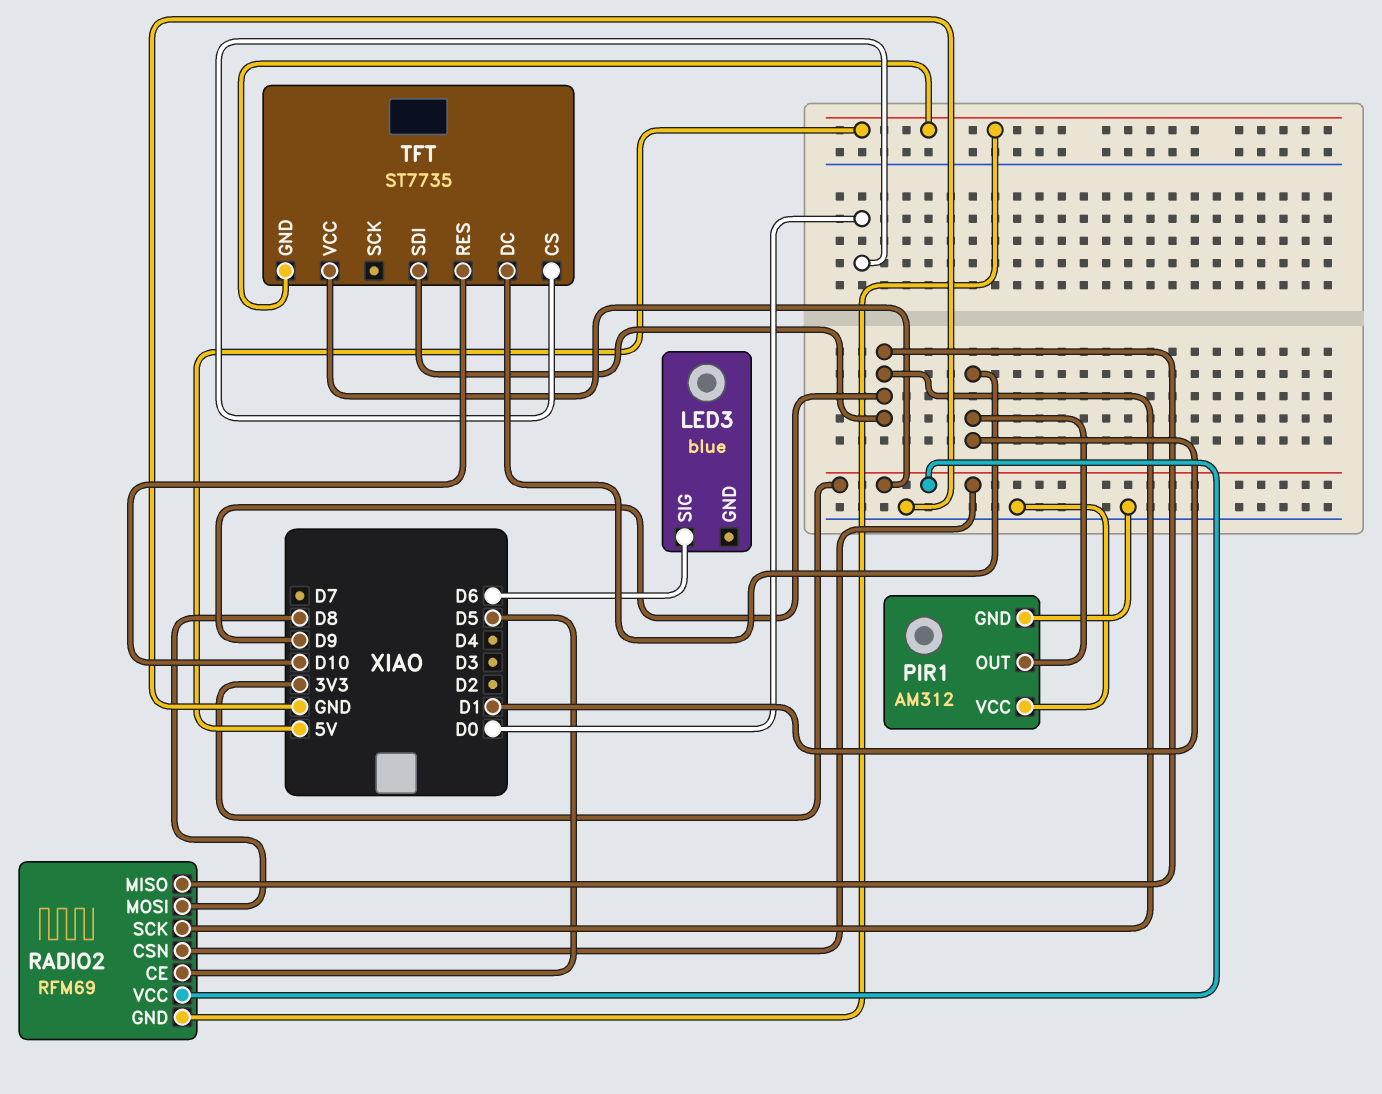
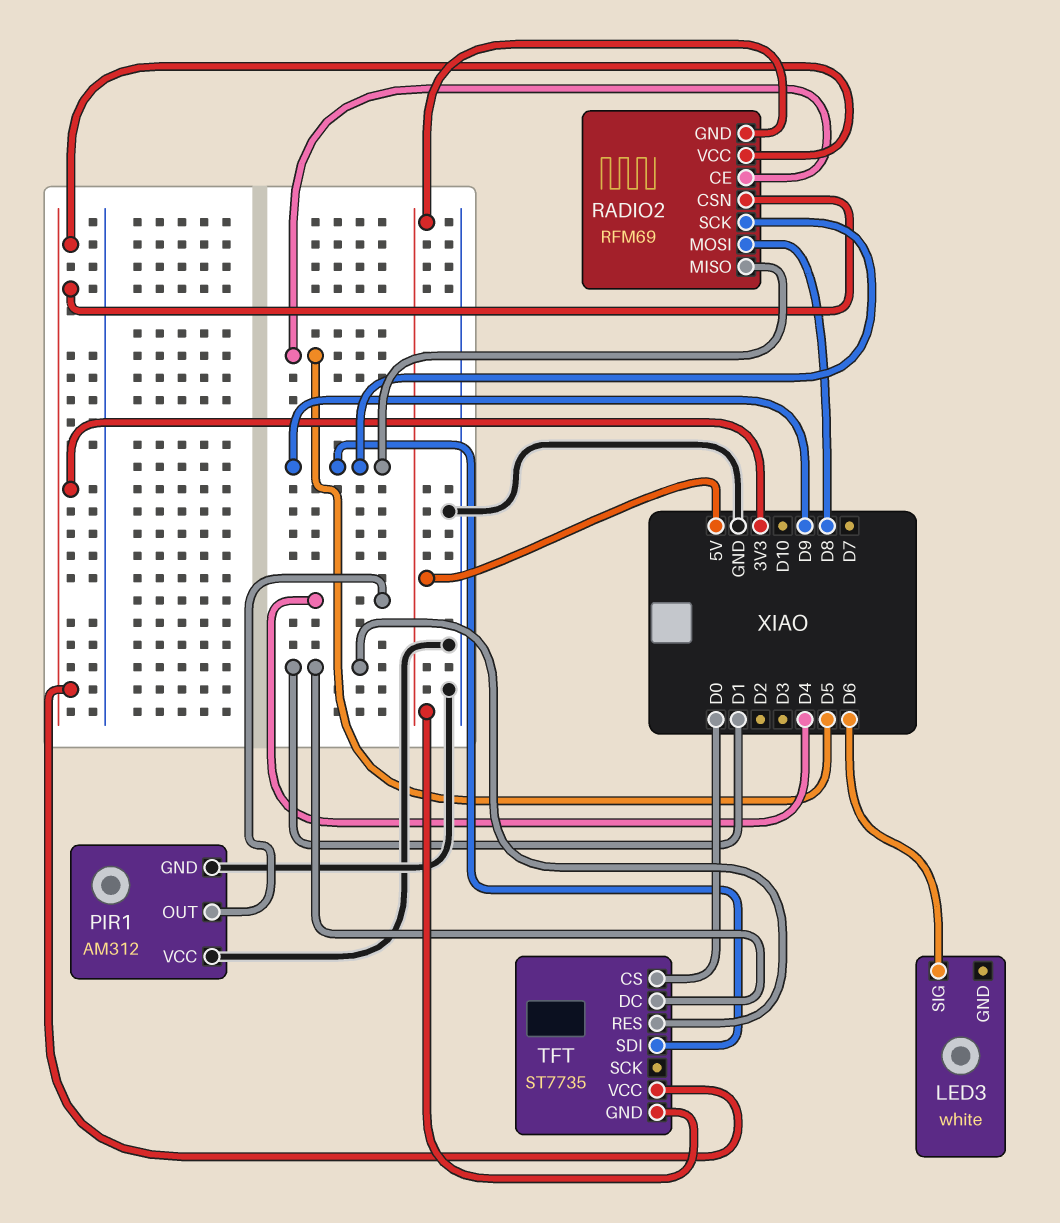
LED3: blue -> white
PIR1 pin OUT: D1 -> D4
TFT pin RES: D10 -> D1

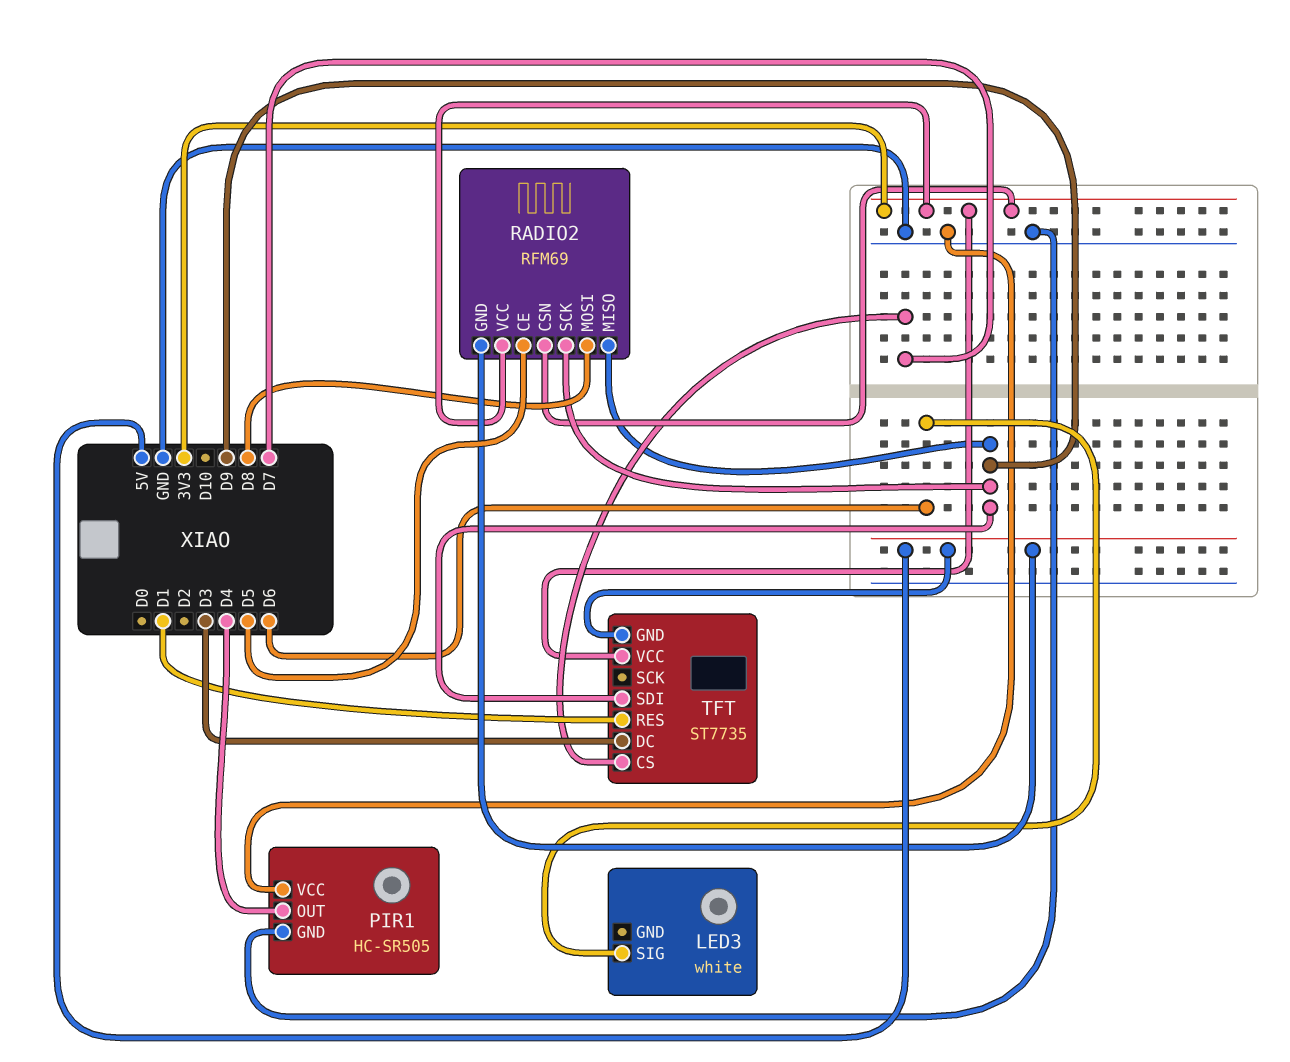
PIR1: AM312 -> HC-SR505
TFT pin CS: D0 -> D7
TFT pin DC: D1 -> D3

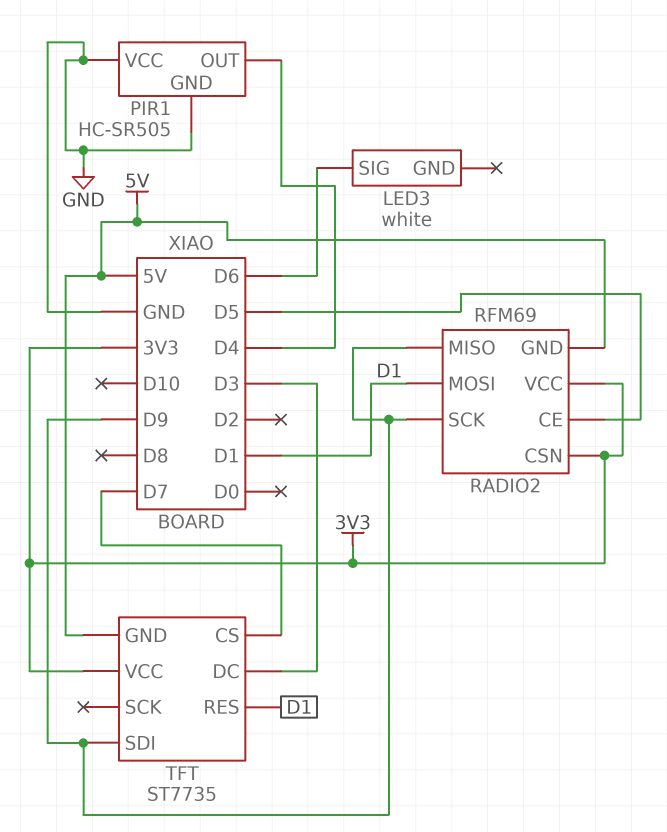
RADIO2 pin MOSI: D8 -> D1

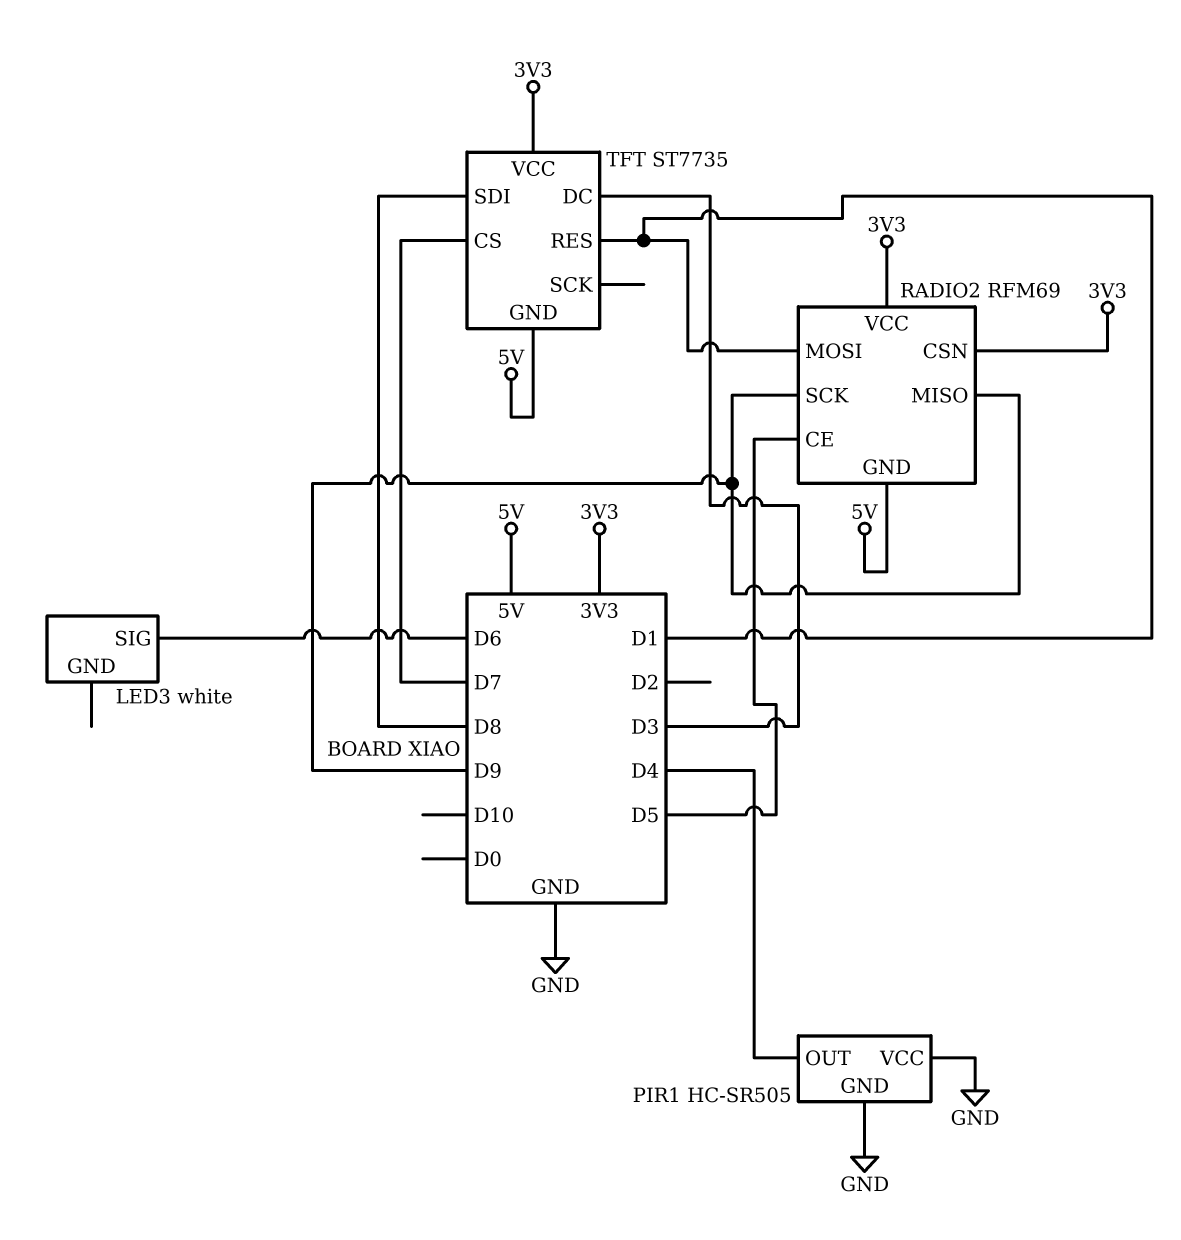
TFT pin SDI: D9 -> D8

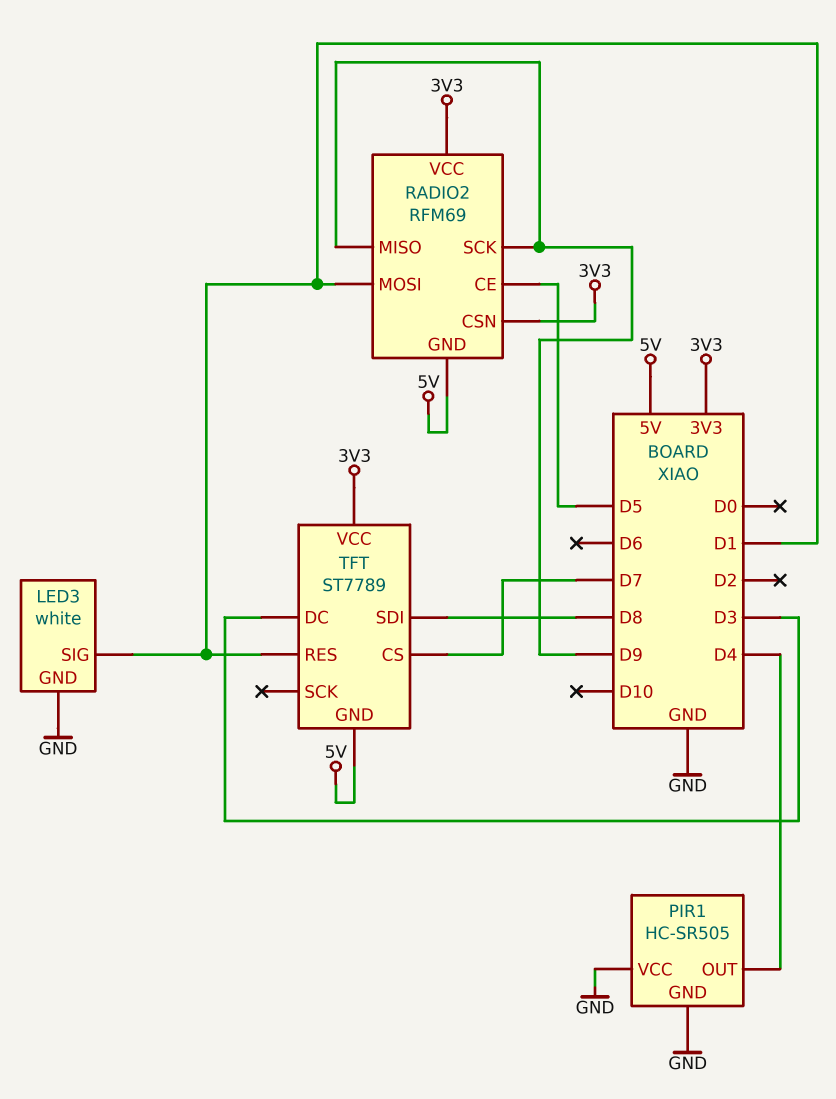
LED3 pin GND: none -> GND
LED3 pin SIG: D6 -> D1
TFT: ST7735 -> ST7789

